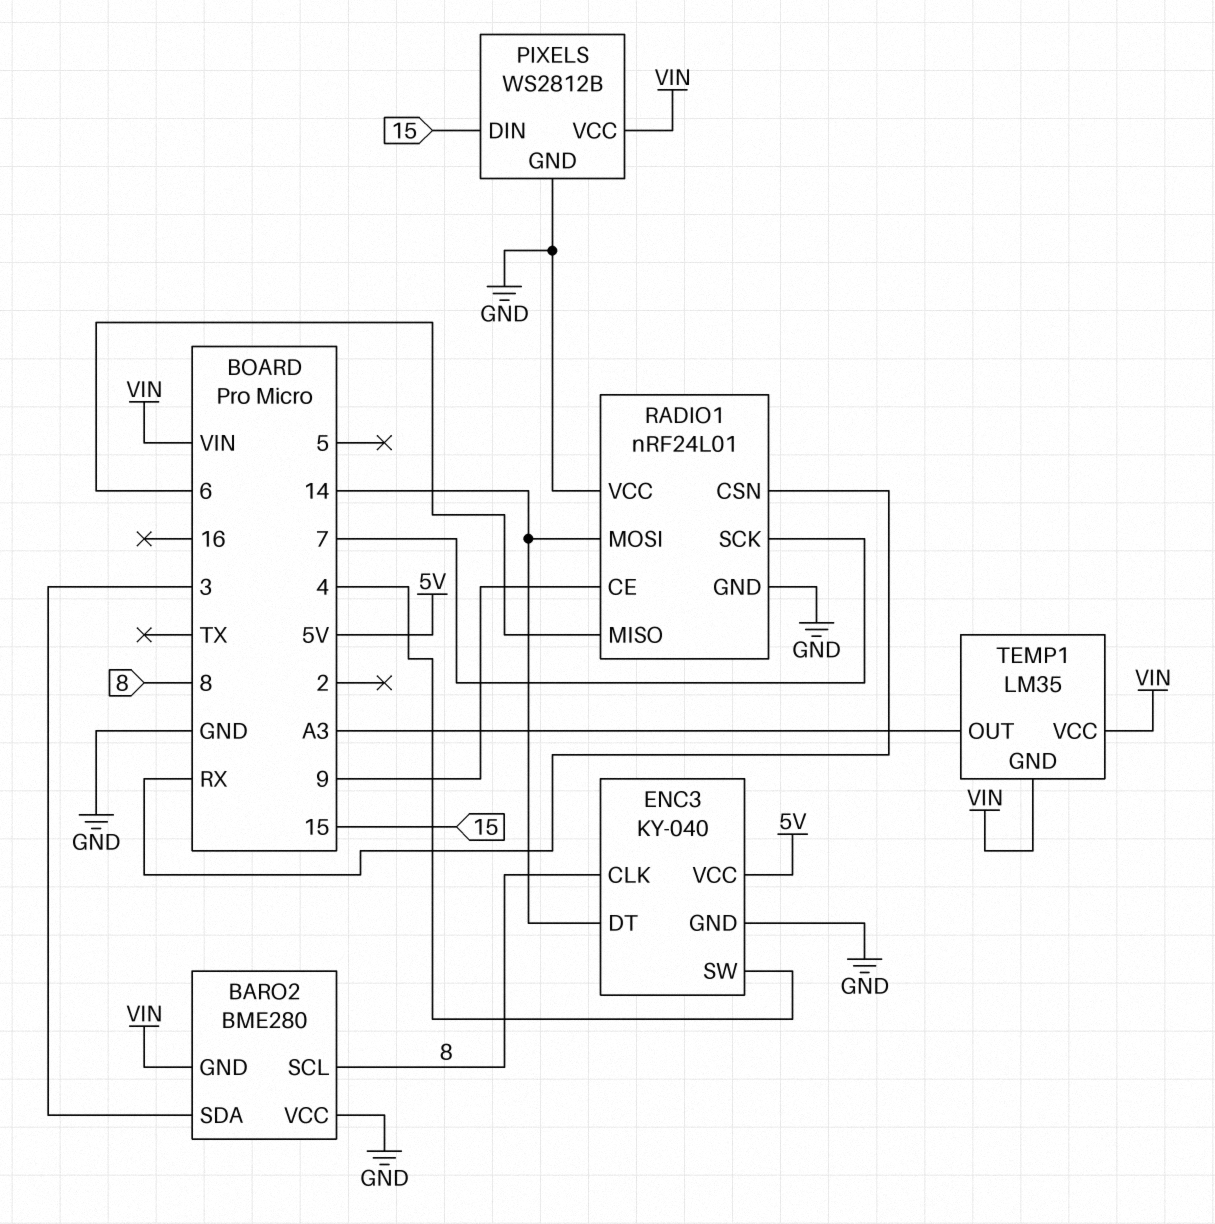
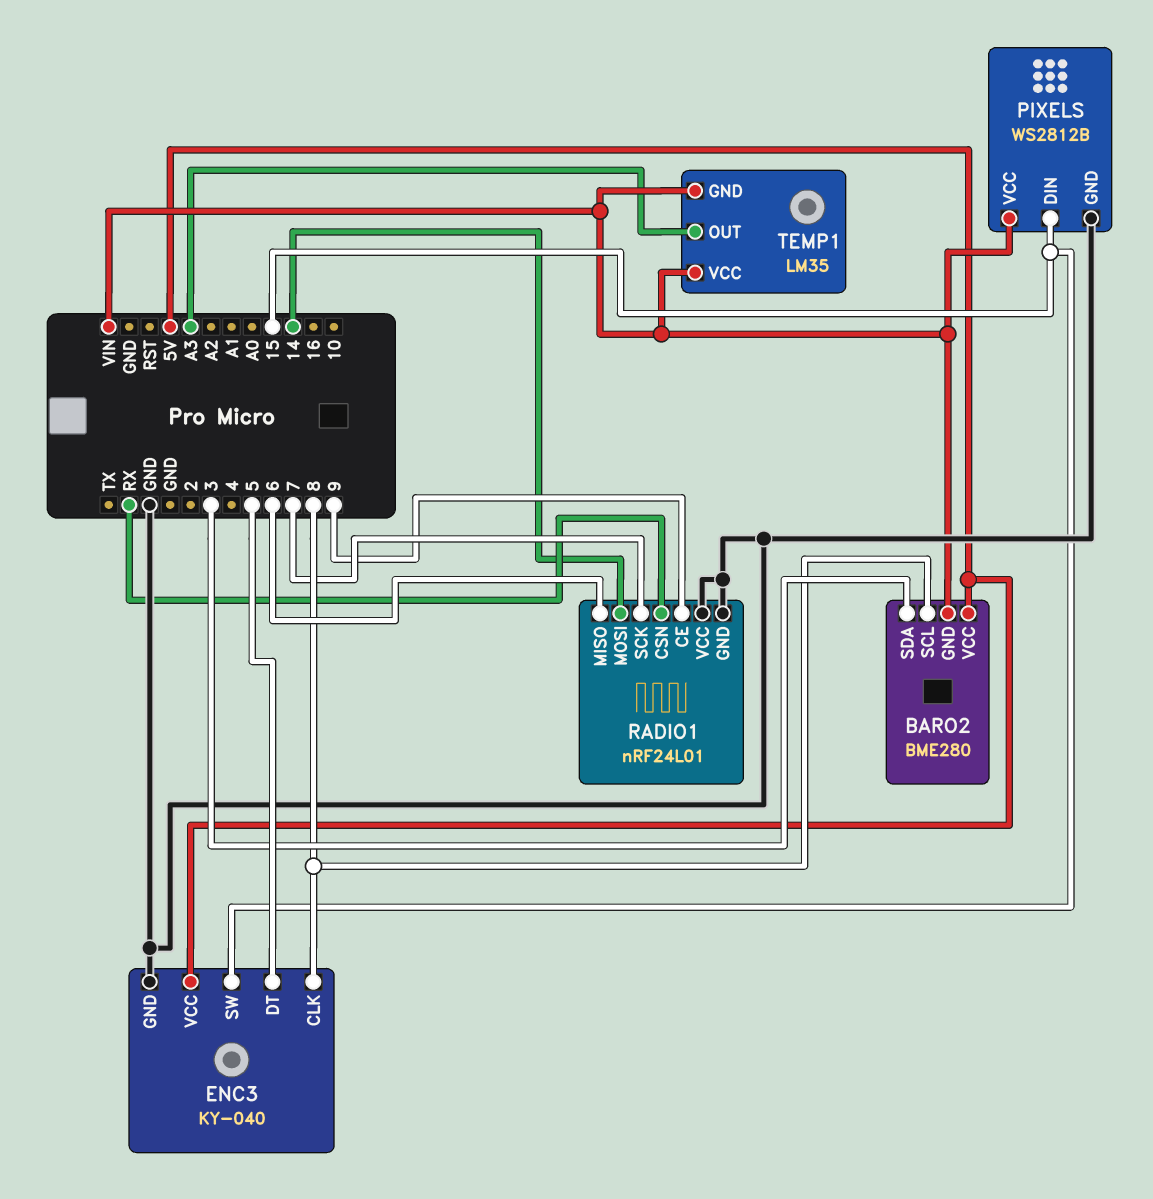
BARO2 pin VCC: GND -> 5V
ENC3 pin DT: 14 -> 5
ENC3 pin SW: 4 -> 15

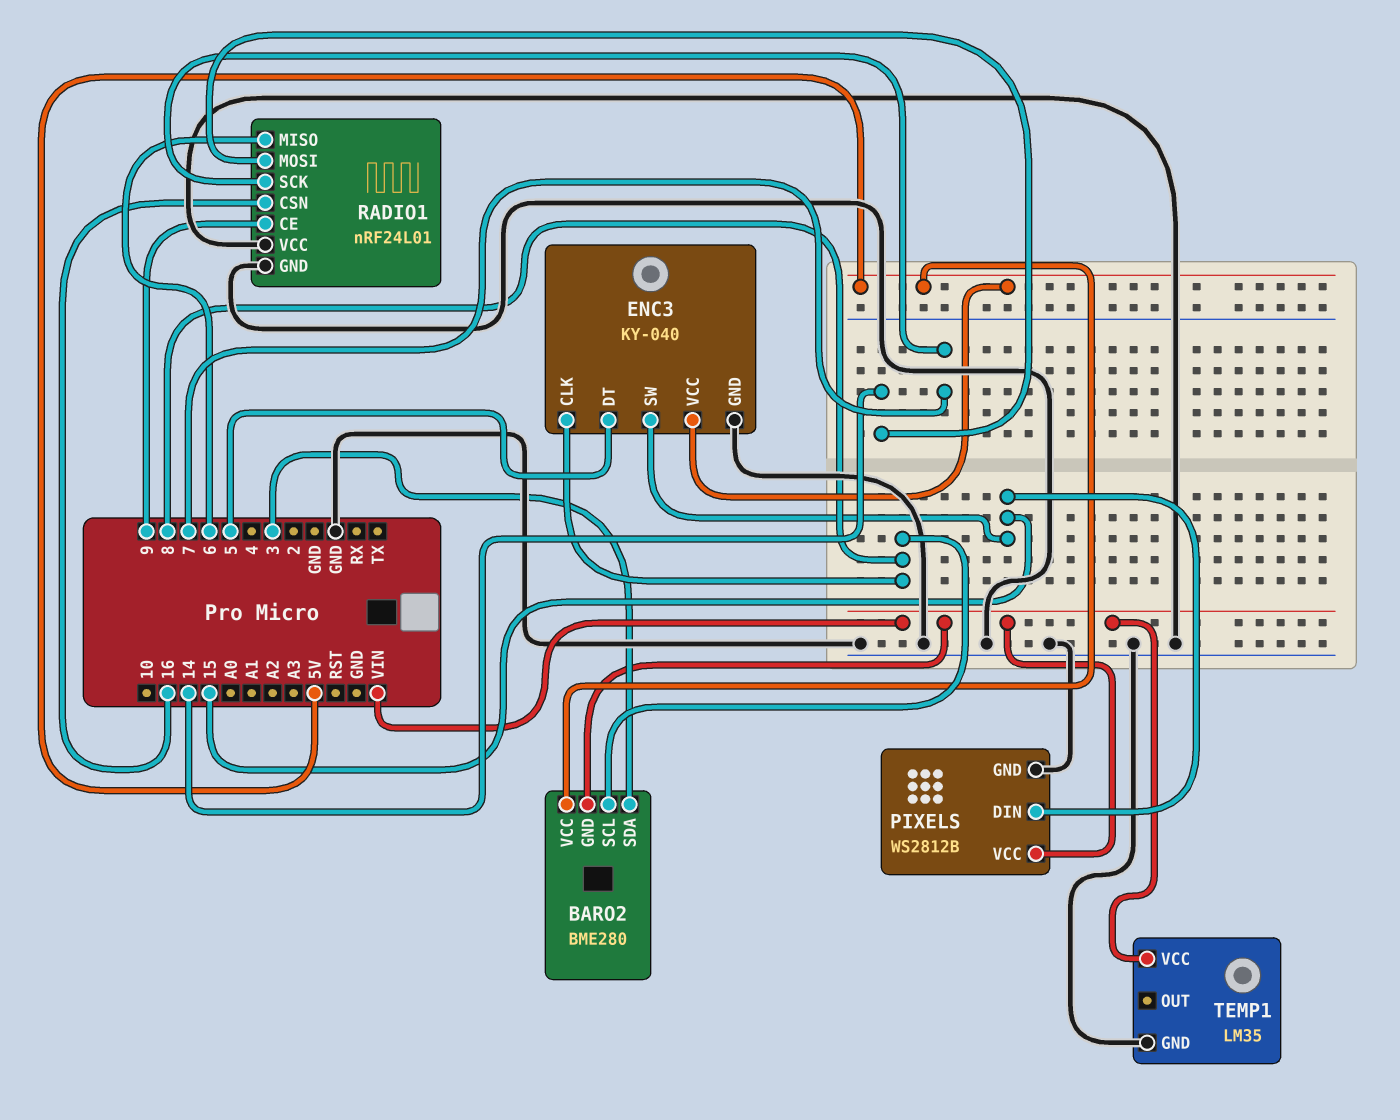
RADIO1 pin CSN: RX -> 16
TEMP1 pin GND: VIN -> GND
TEMP1 pin OUT: A3 -> none

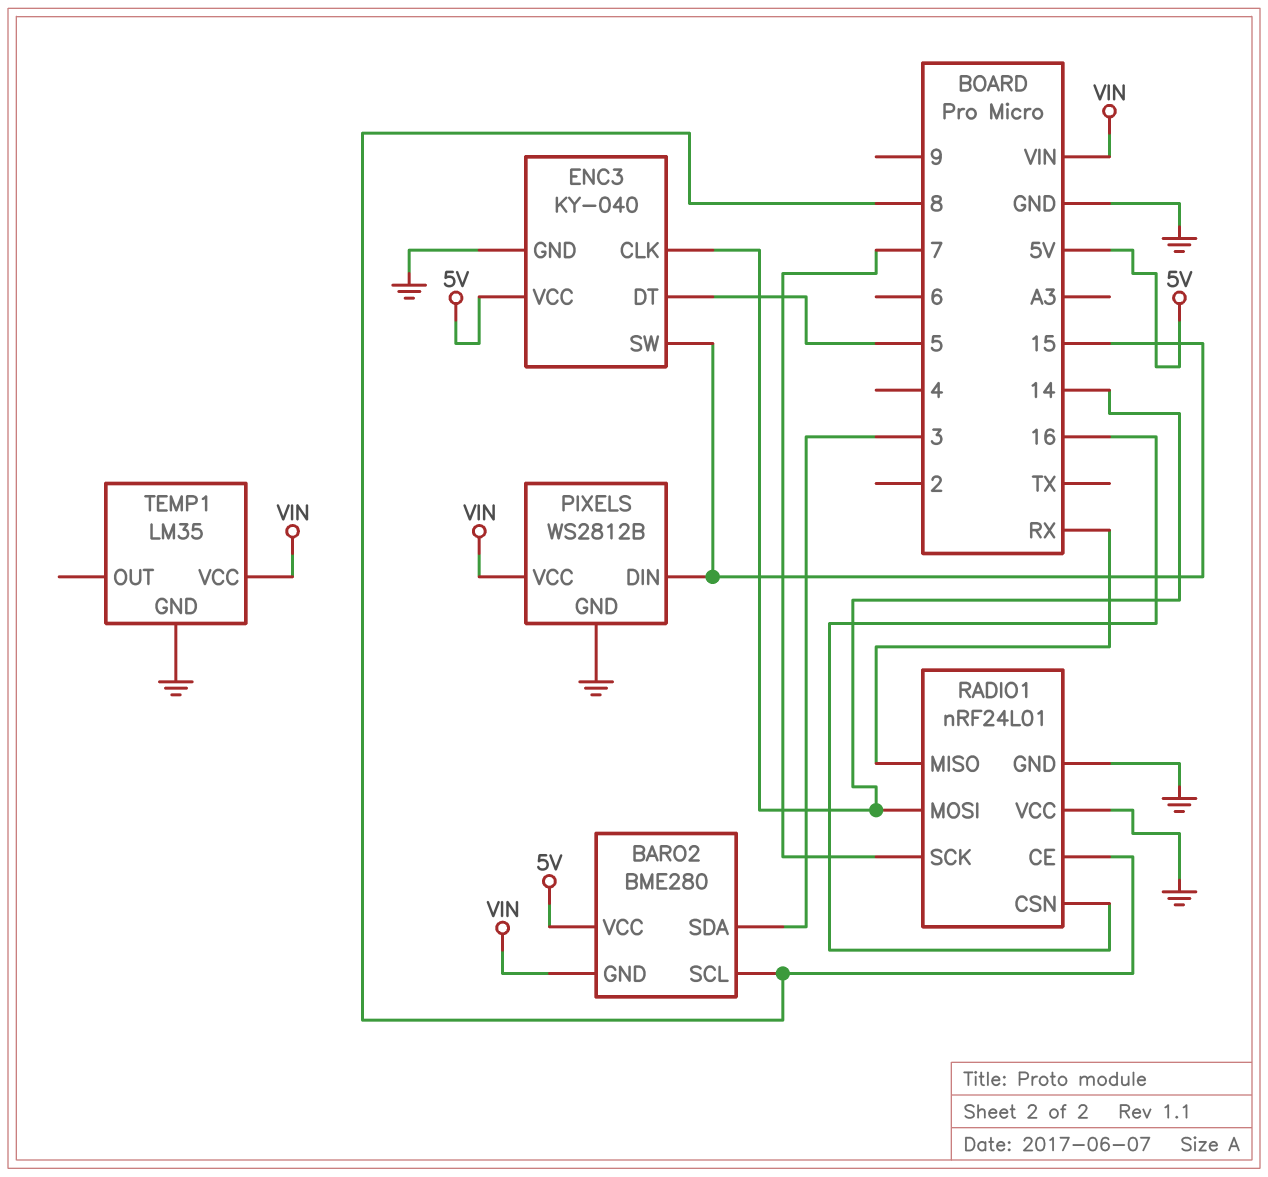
ENC3 pin CLK: 8 -> 14
RADIO1 pin CE: 9 -> 8
RADIO1 pin MISO: 6 -> RX

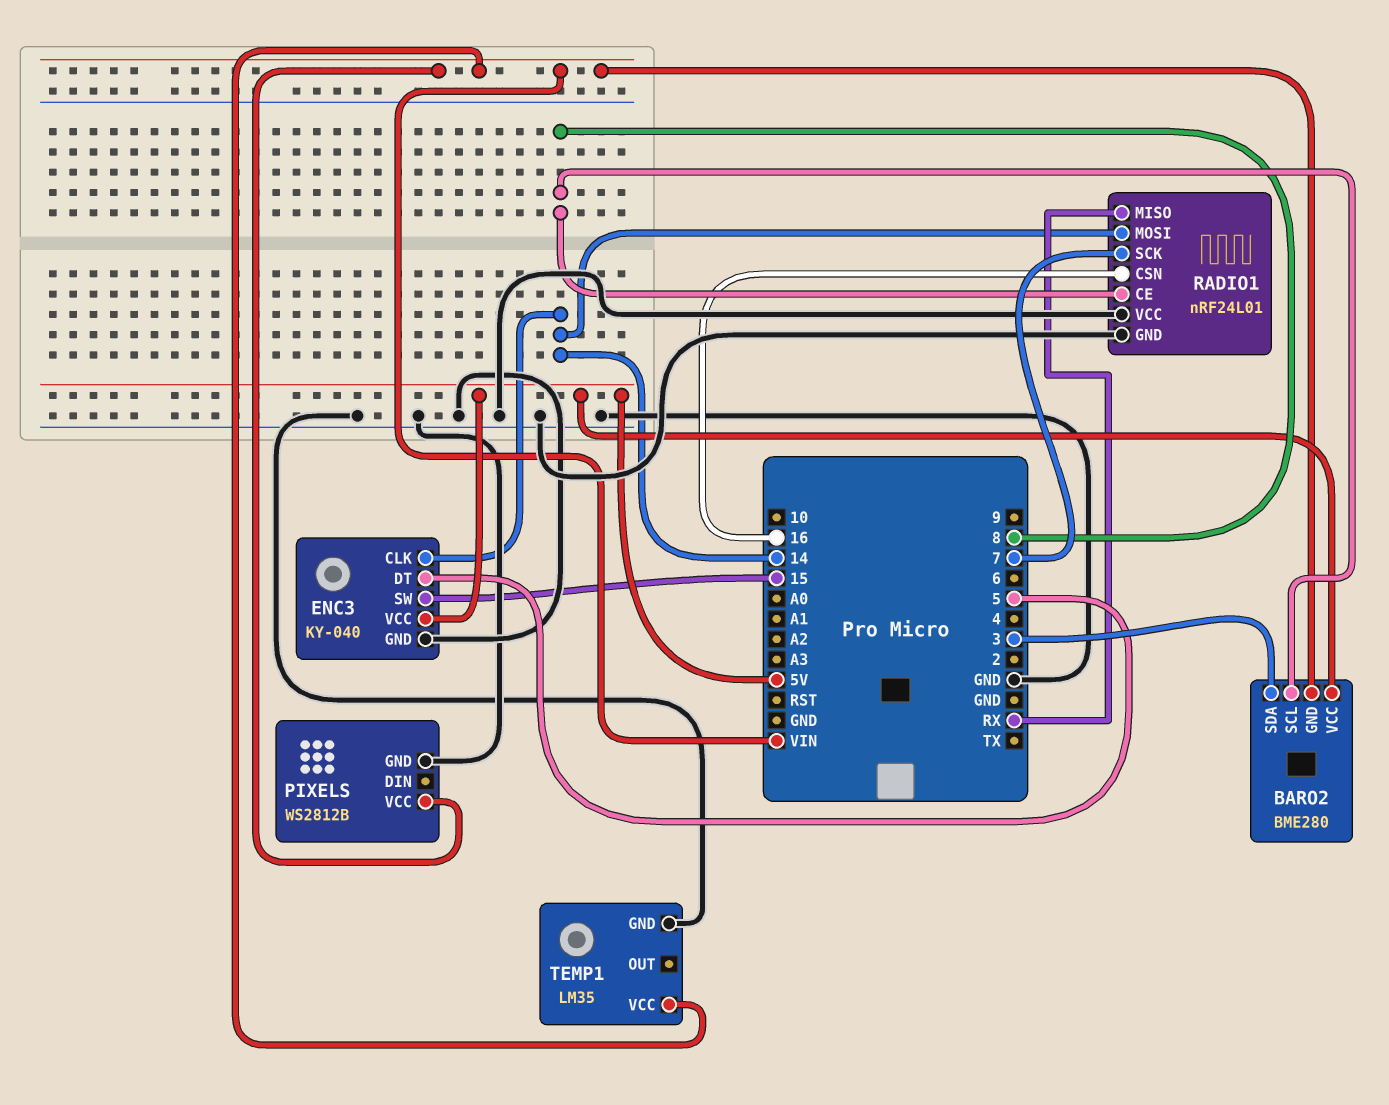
PIXELS pin DIN: 15 -> none

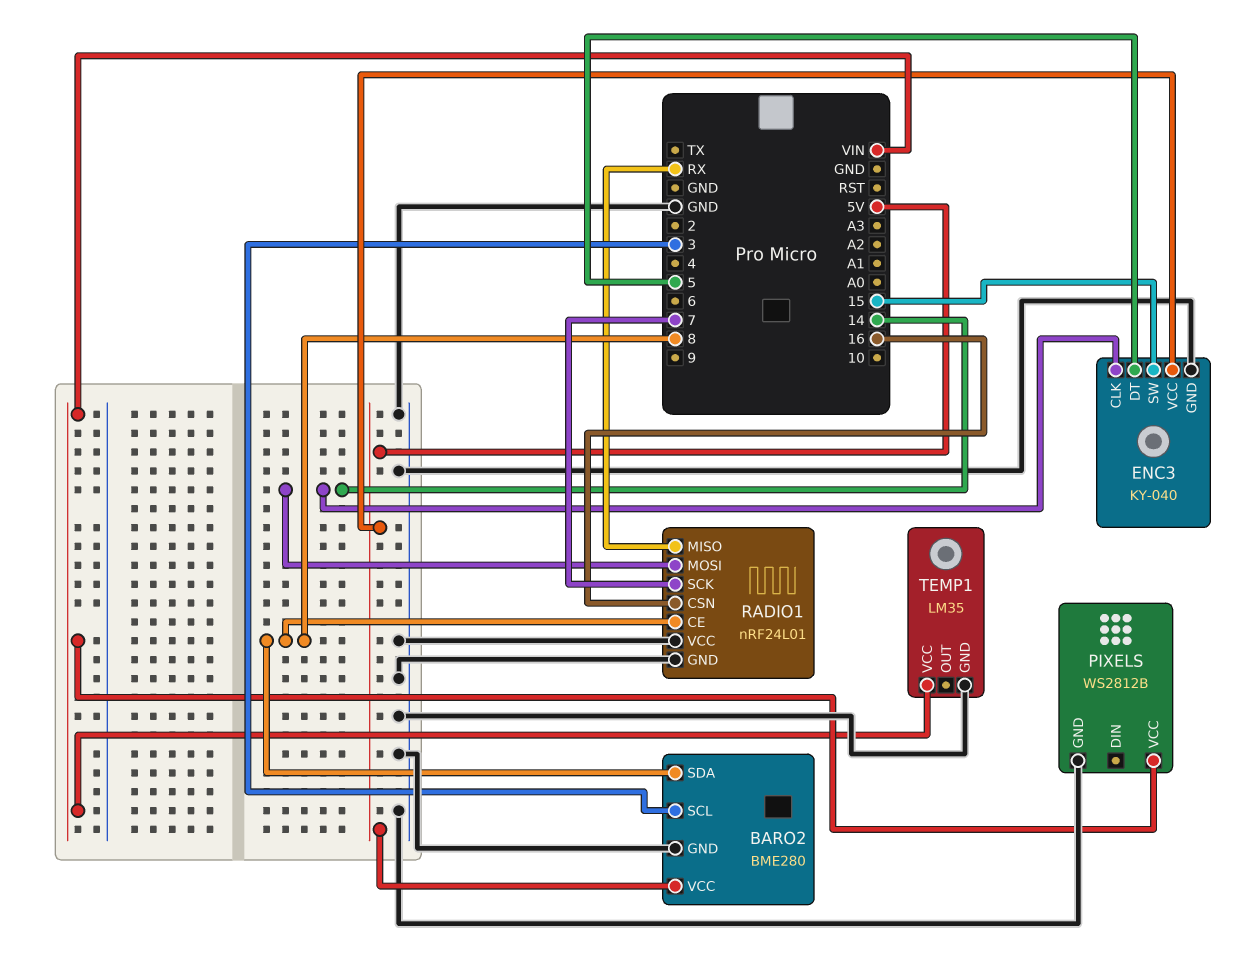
BARO2 pin GND: VIN -> GND
BARO2 pin SCL: 8 -> 3
BARO2 pin SDA: 3 -> 8

